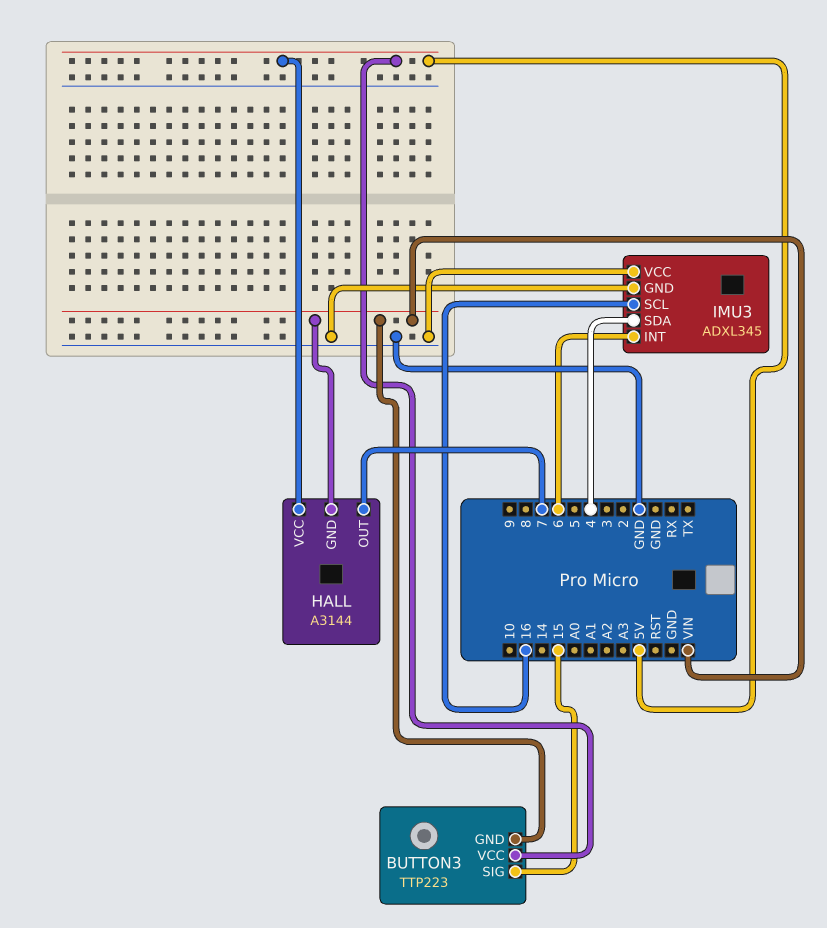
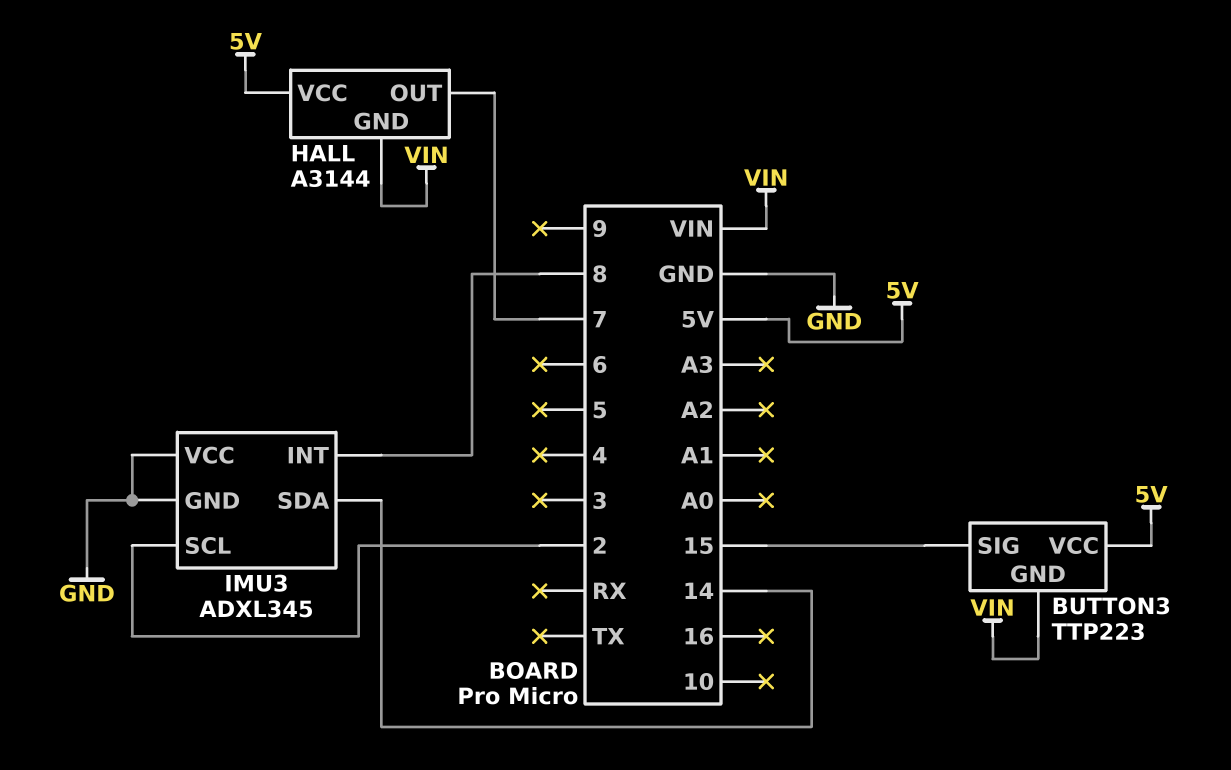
IMU3 pin INT: 6 -> 8
IMU3 pin SCL: 16 -> 2
IMU3 pin SDA: 4 -> 14

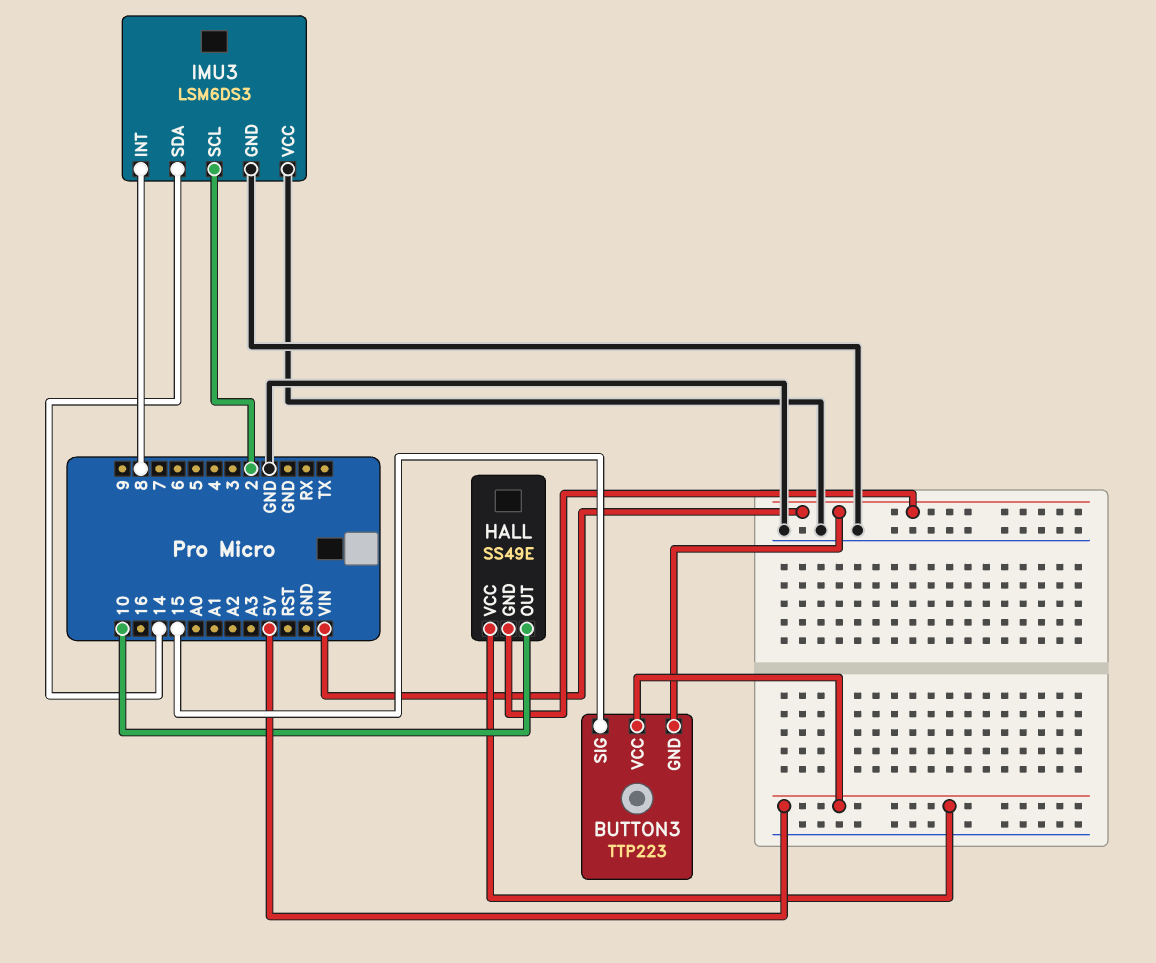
HALL: A3144 -> SS49E
HALL pin OUT: 7 -> 10
IMU3: ADXL345 -> LSM6DS3

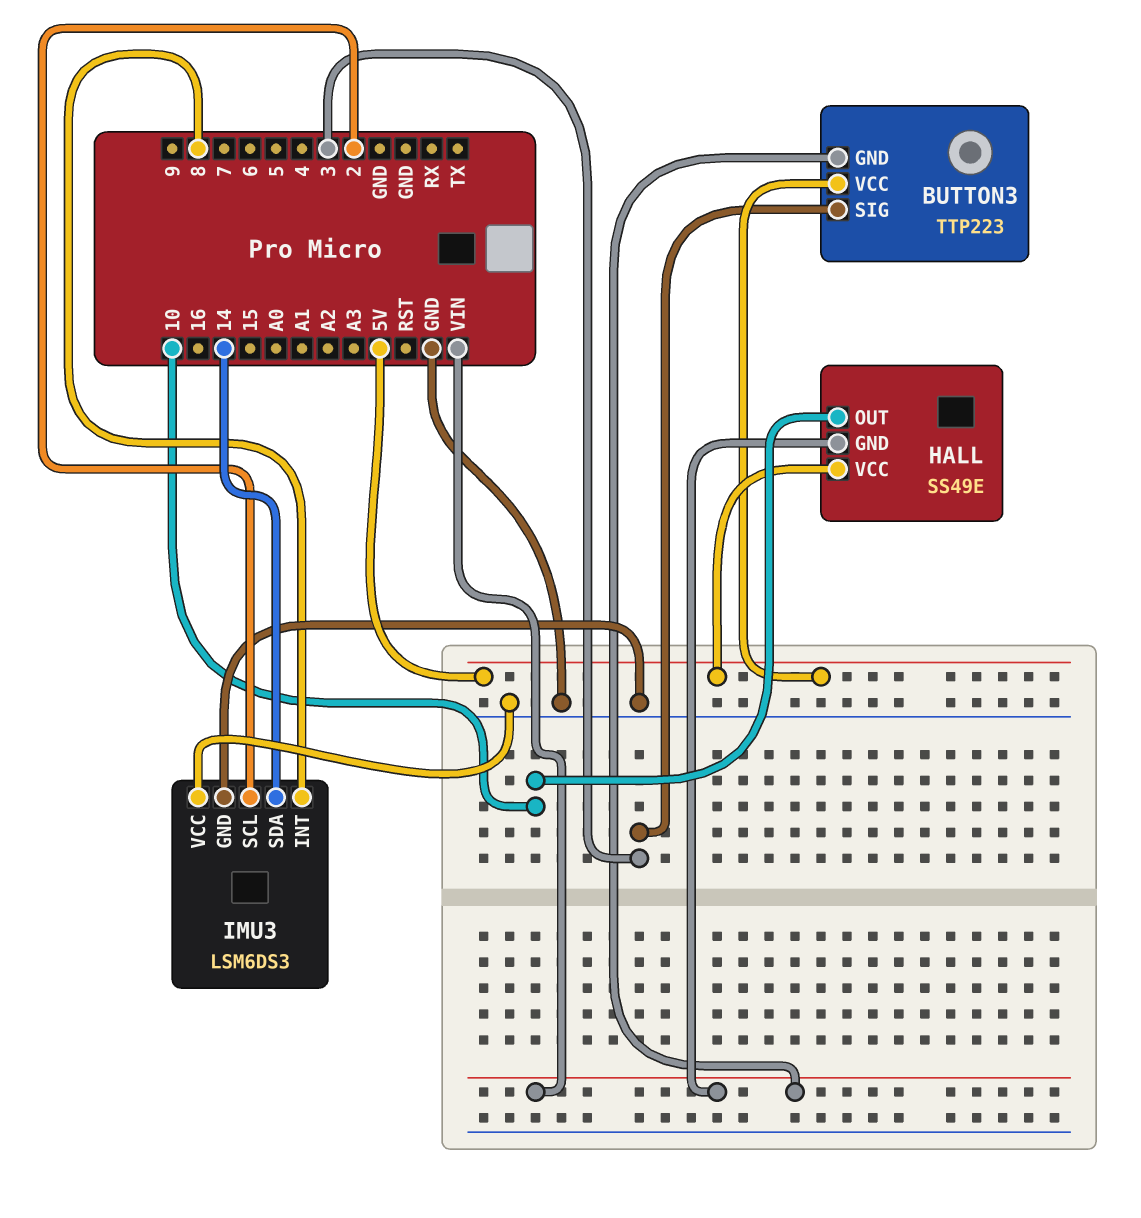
BUTTON3 pin SIG: 15 -> 3

